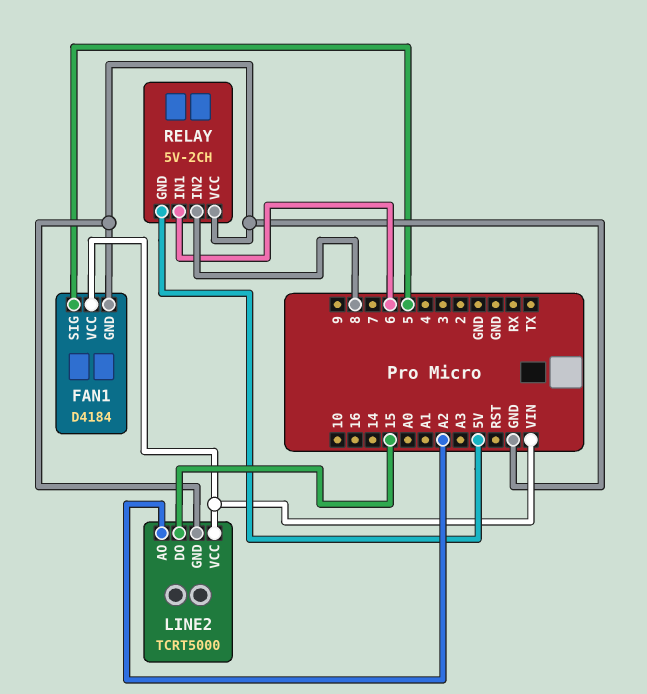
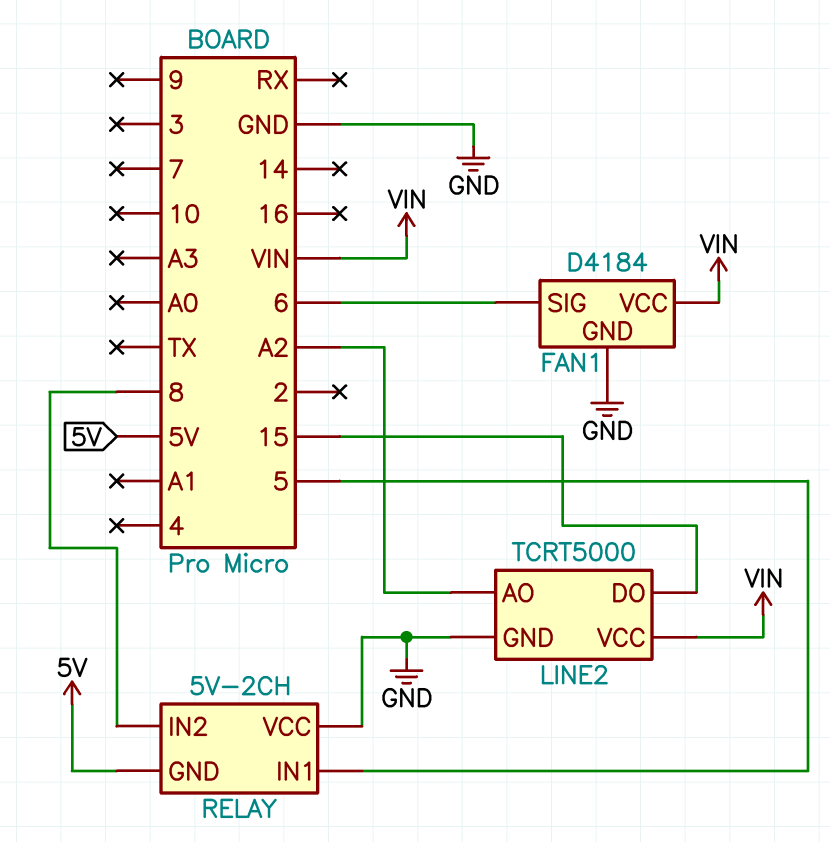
FAN1 pin SIG: 5 -> 6
RELAY pin IN1: 6 -> 5

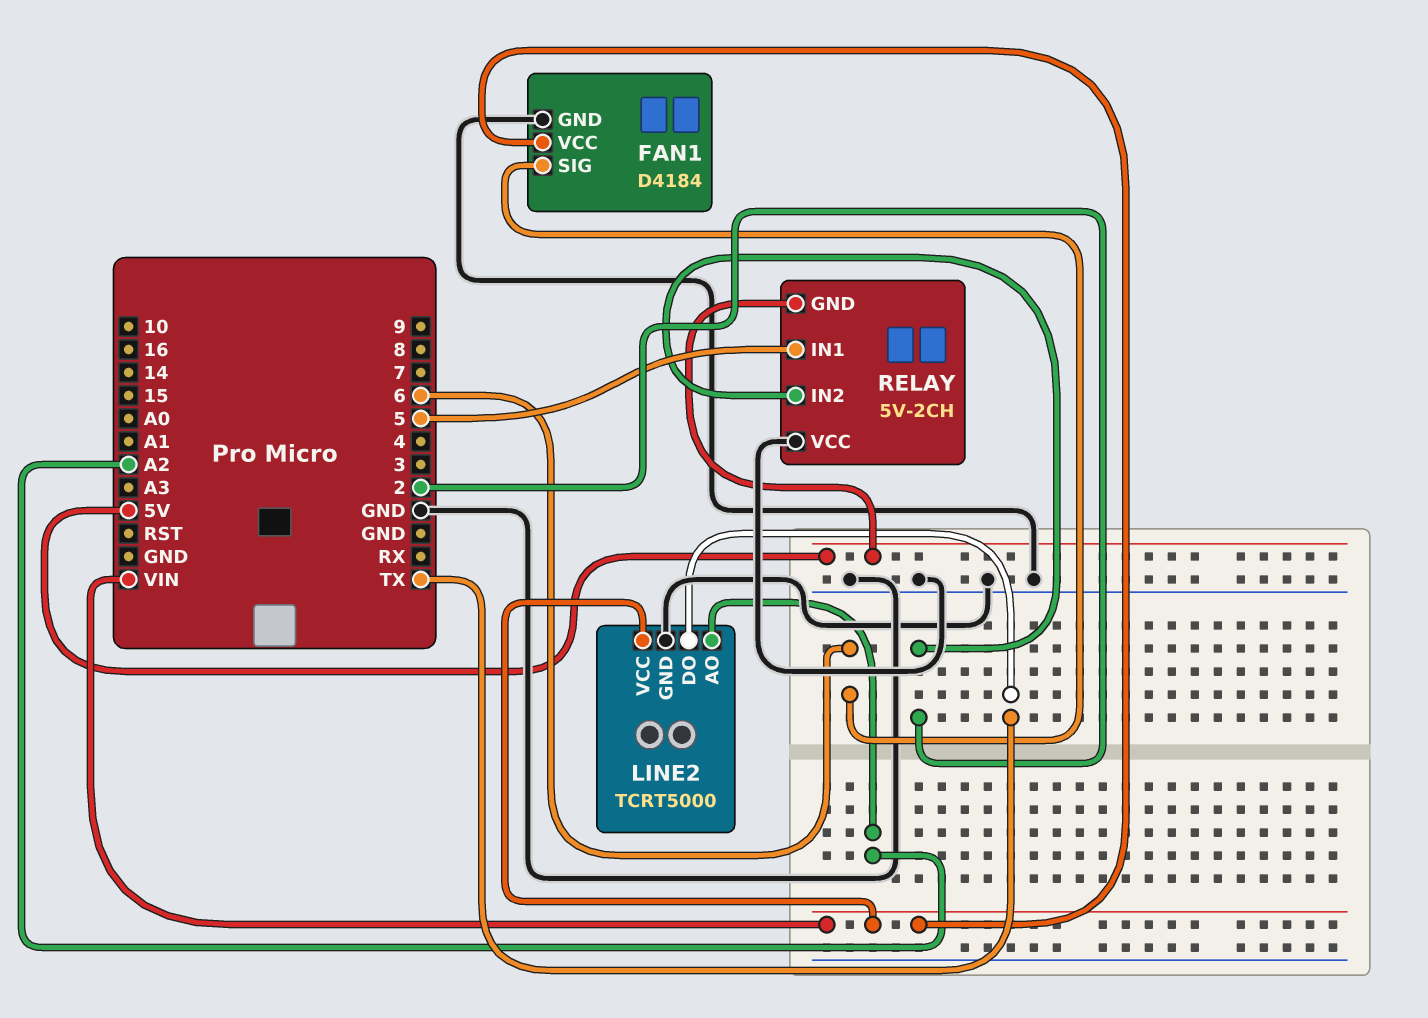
LINE2 pin DO: 15 -> TX
RELAY pin IN2: 8 -> 2

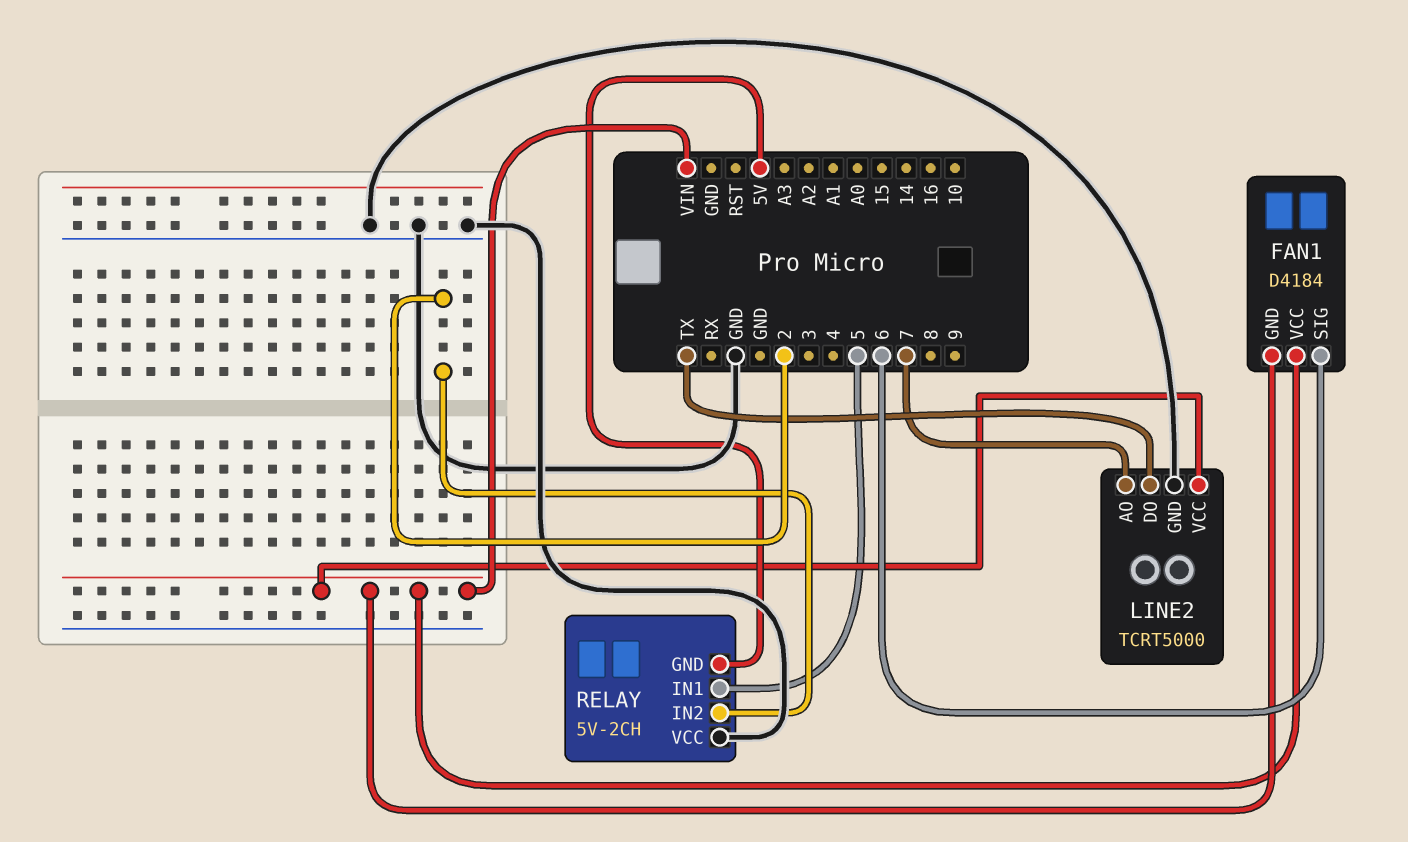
FAN1 pin GND: GND -> VIN
LINE2 pin AO: A2 -> 7

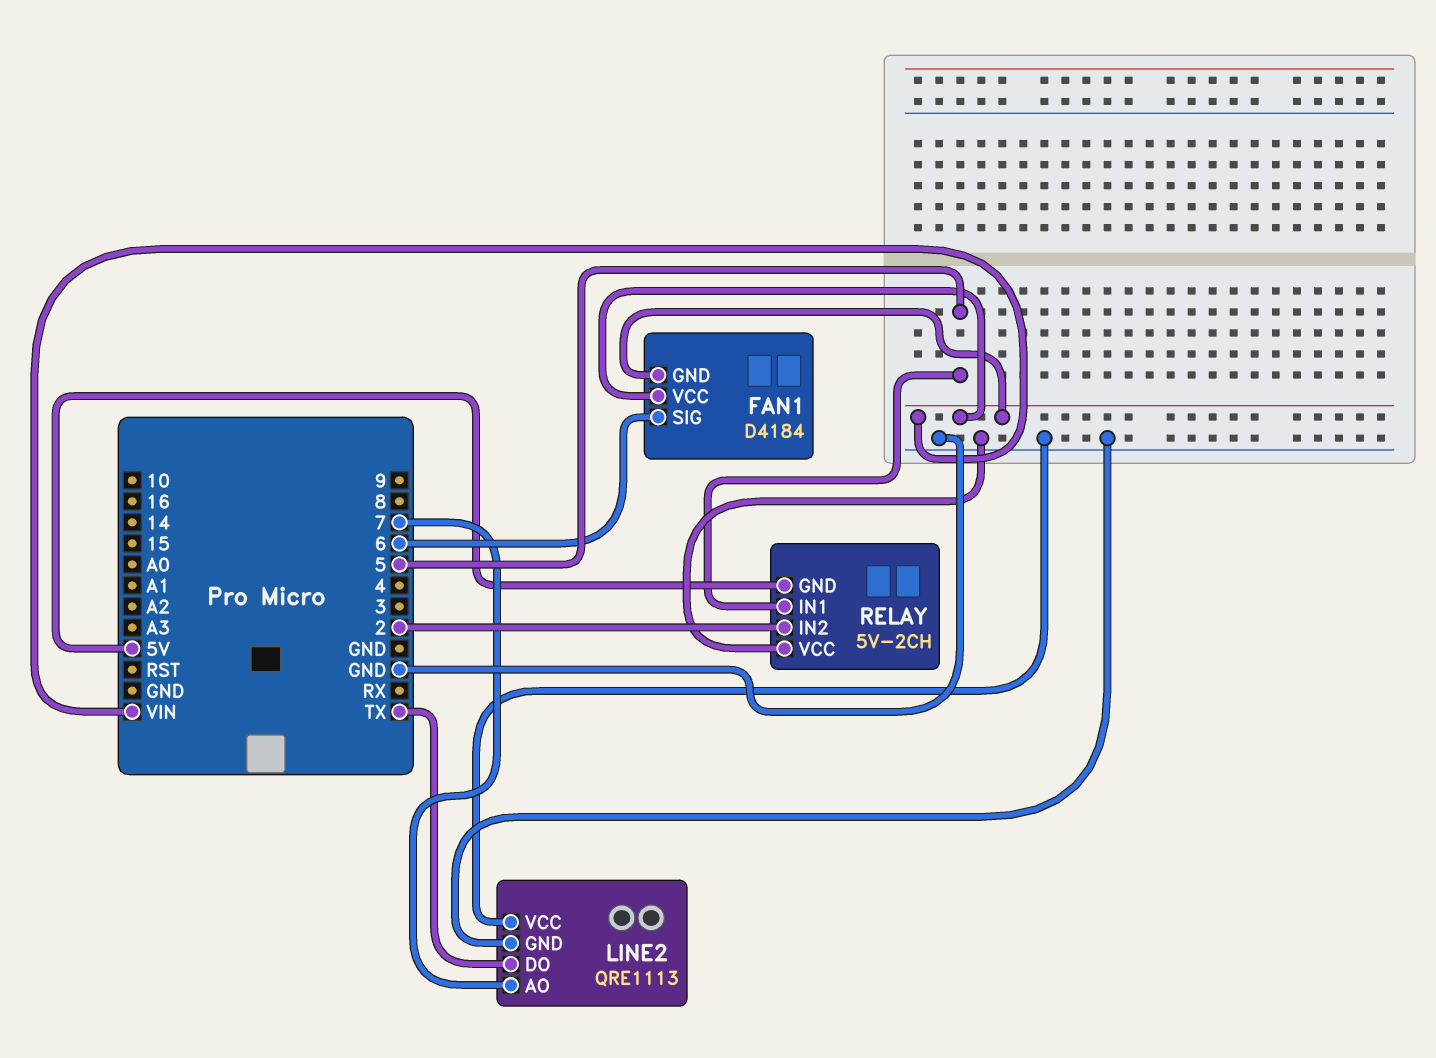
LINE2: TCRT5000 -> QRE1113
LINE2 pin VCC: VIN -> GND

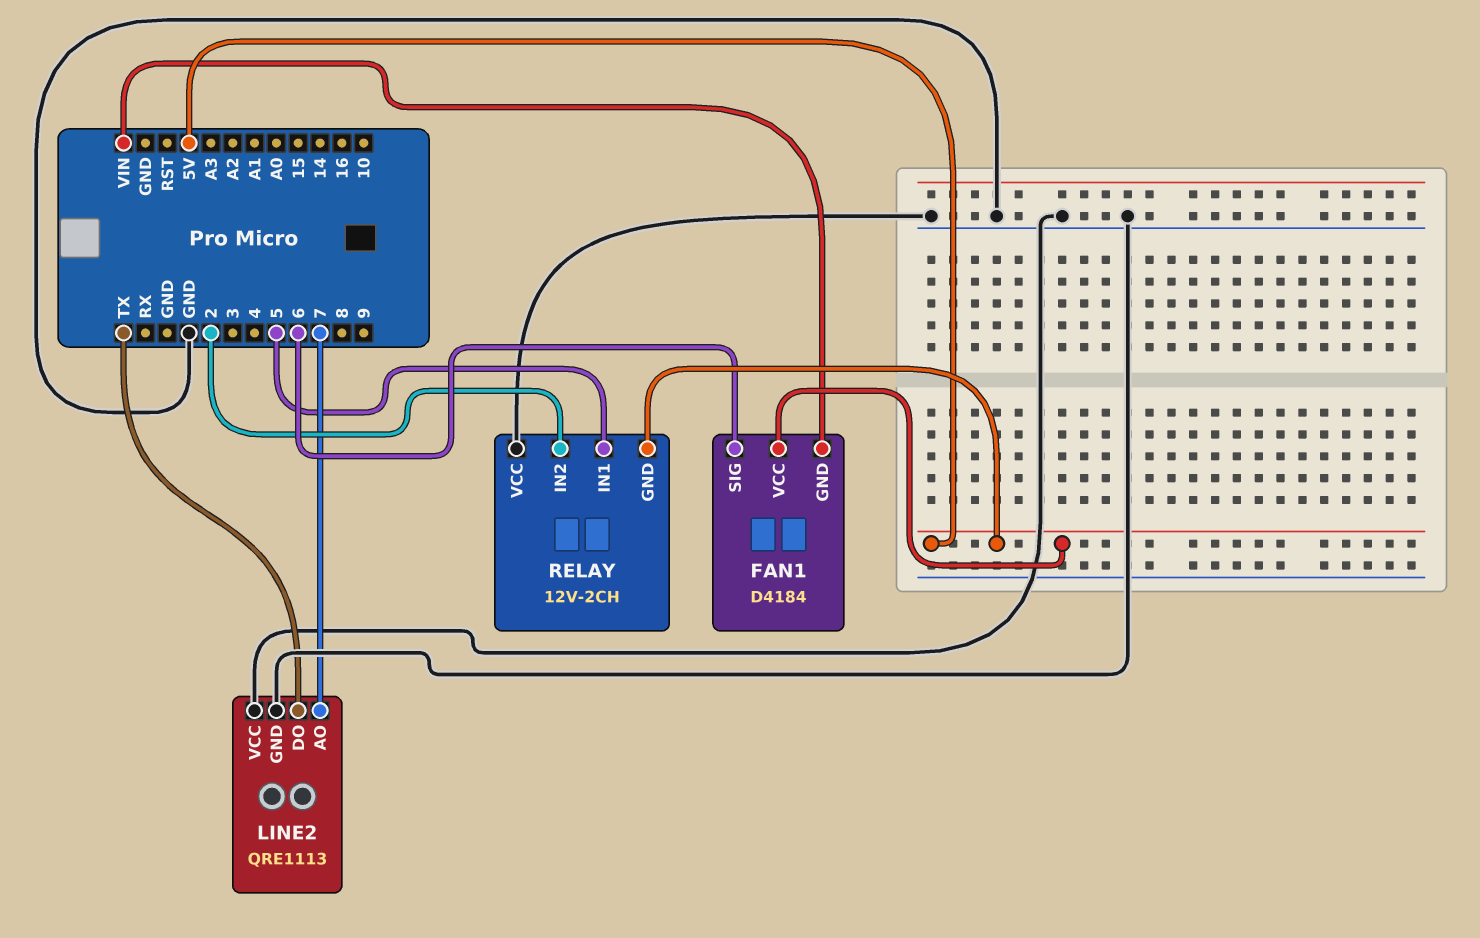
FAN1 pin VCC: VIN -> 5V
RELAY: 5V-2CH -> 12V-2CH

